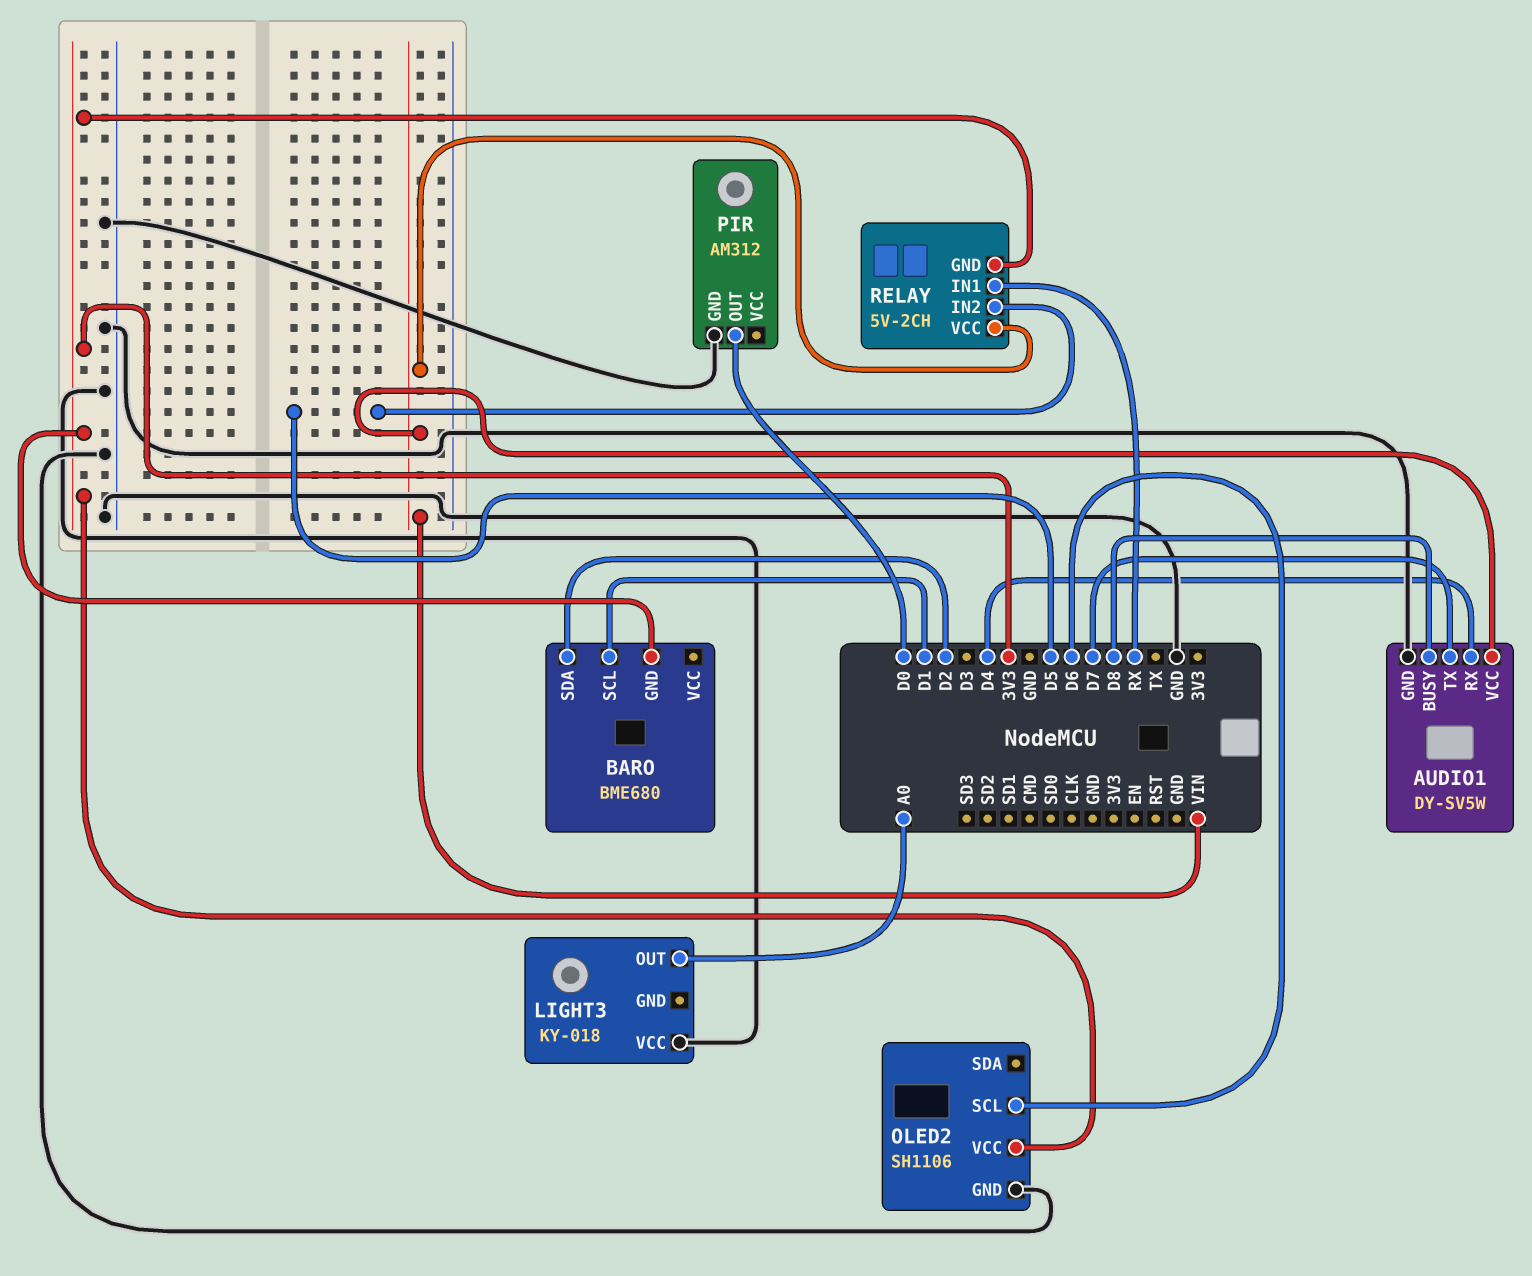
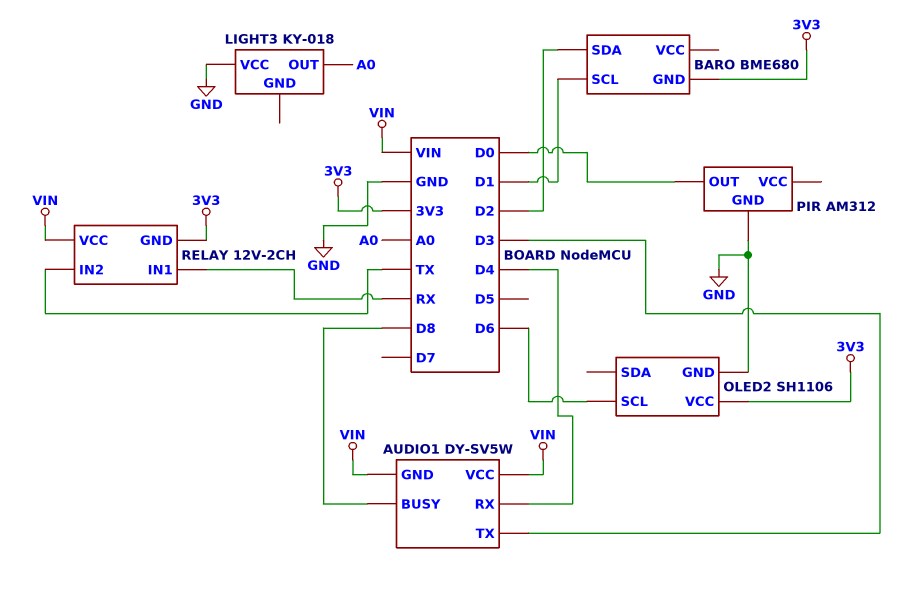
AUDIO1 pin GND: GND -> VIN
AUDIO1 pin TX: D7 -> D3
RELAY: 5V-2CH -> 12V-2CH
RELAY pin IN2: D5 -> TX

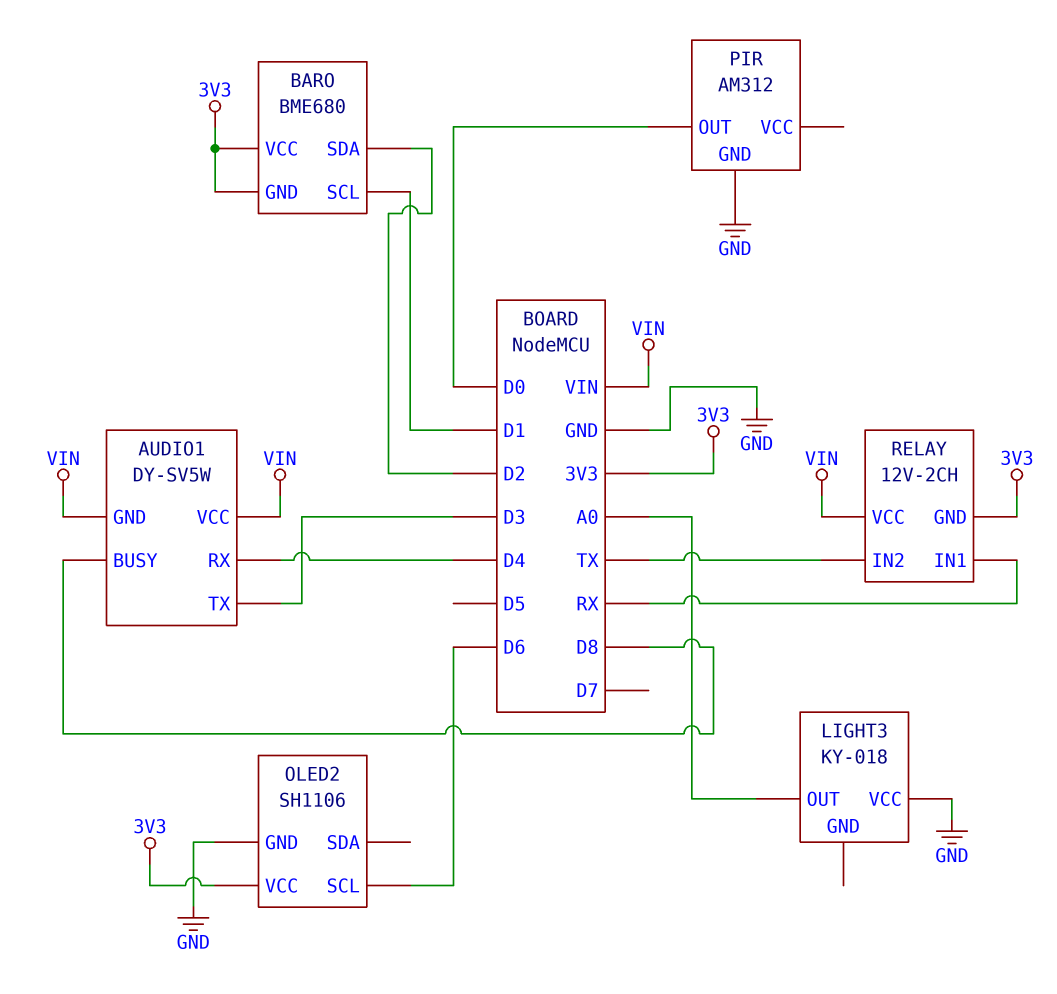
BARO pin VCC: none -> 3V3

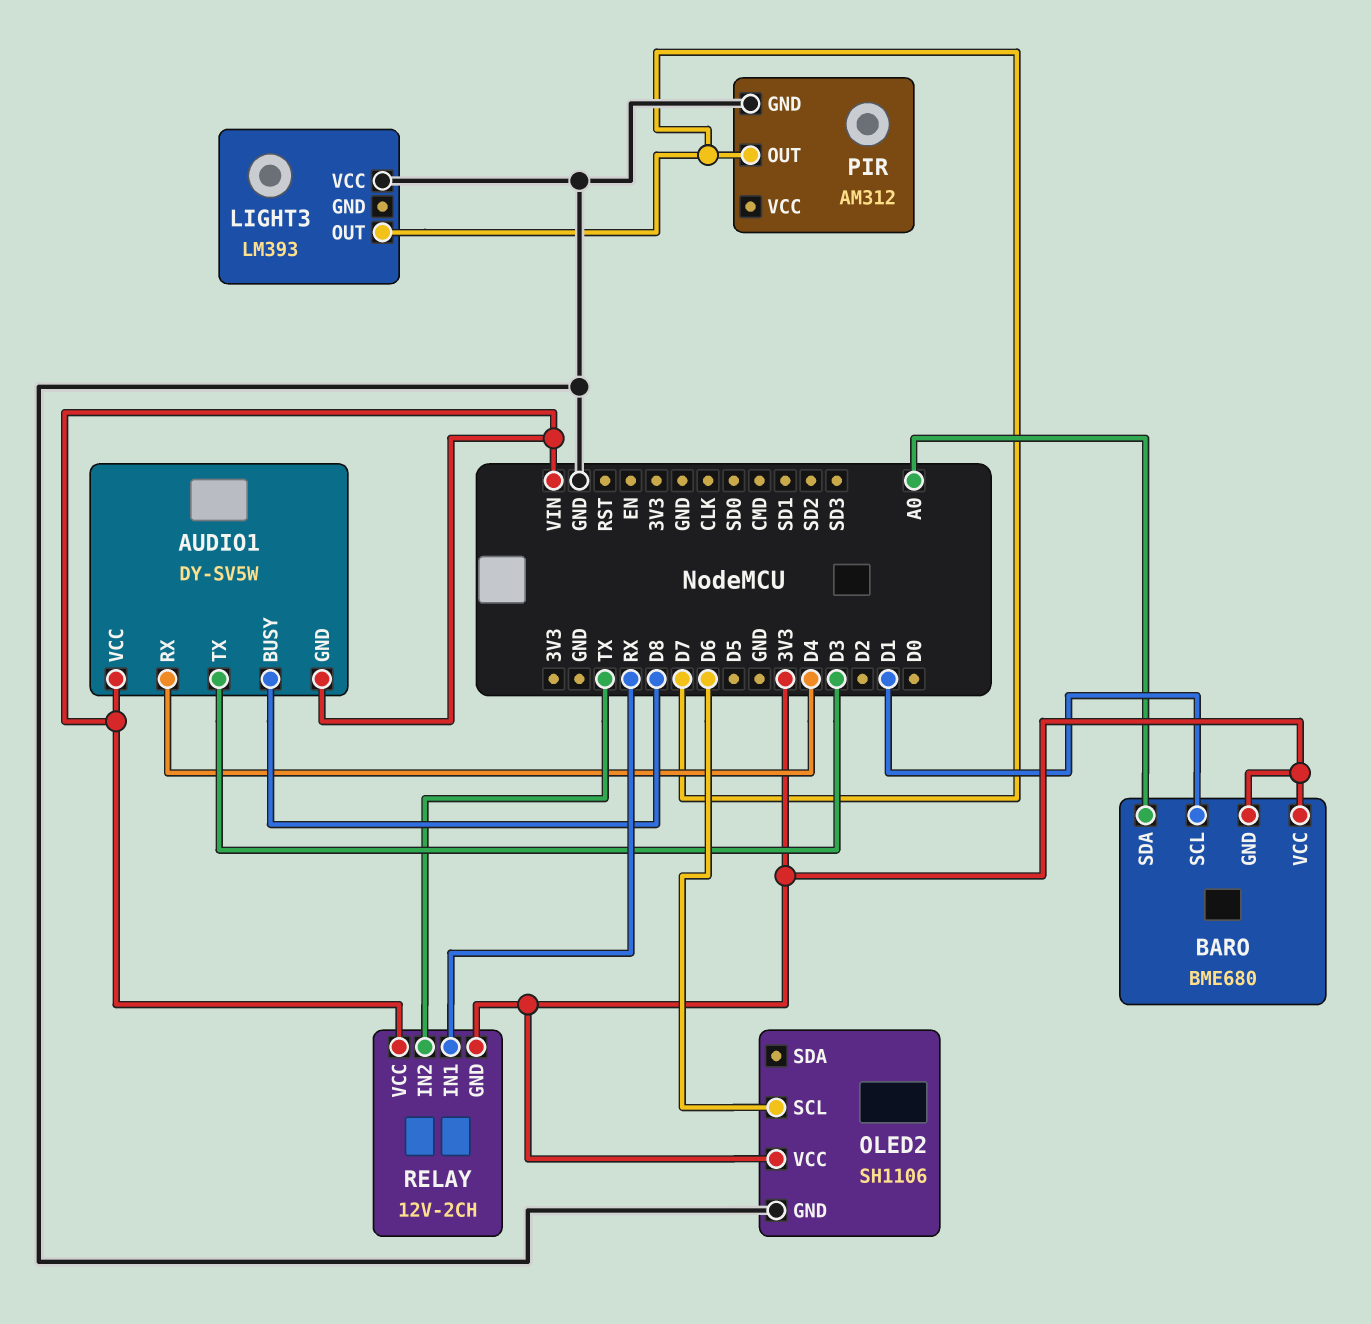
BARO pin SDA: D2 -> A0
LIGHT3: KY-018 -> LM393
LIGHT3 pin OUT: A0 -> D7
PIR pin OUT: D0 -> D7

